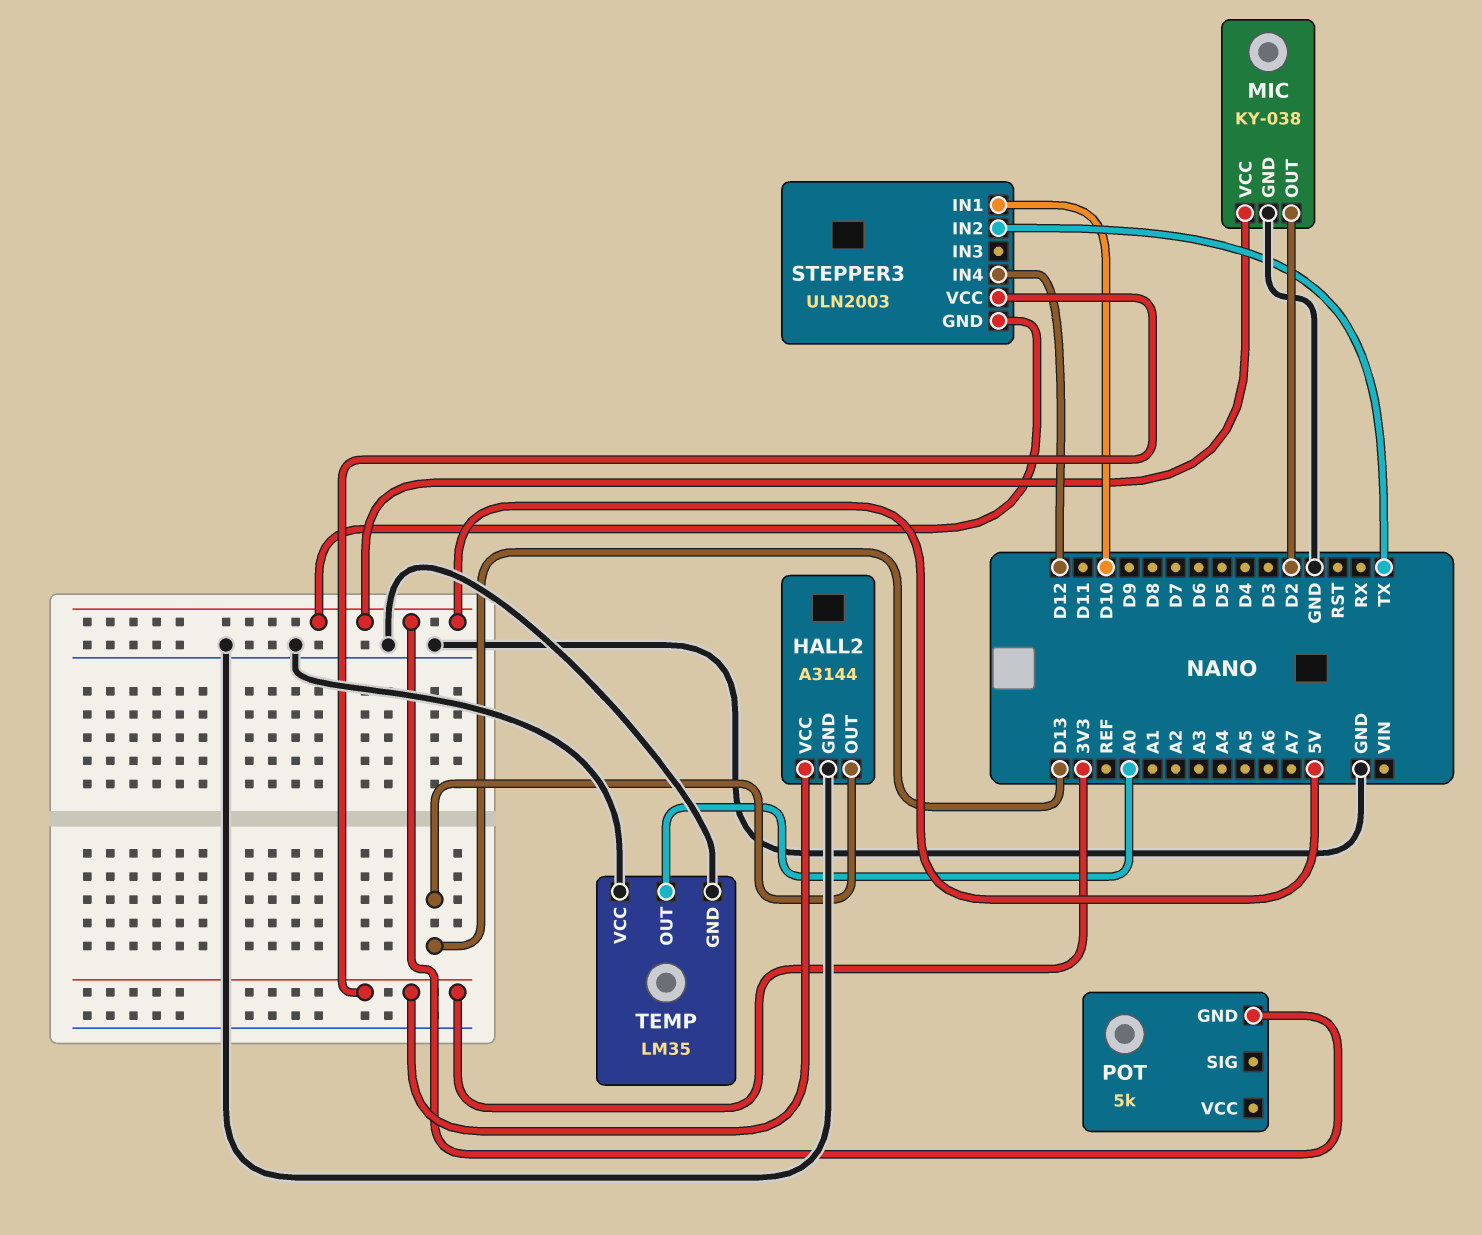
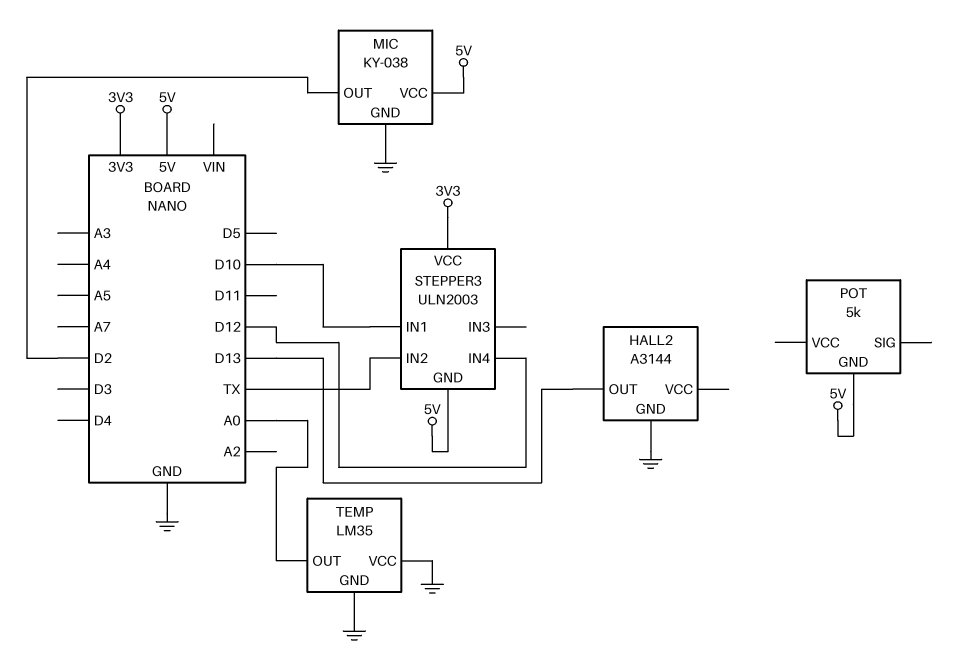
HALL2 pin VCC: 3V3 -> none

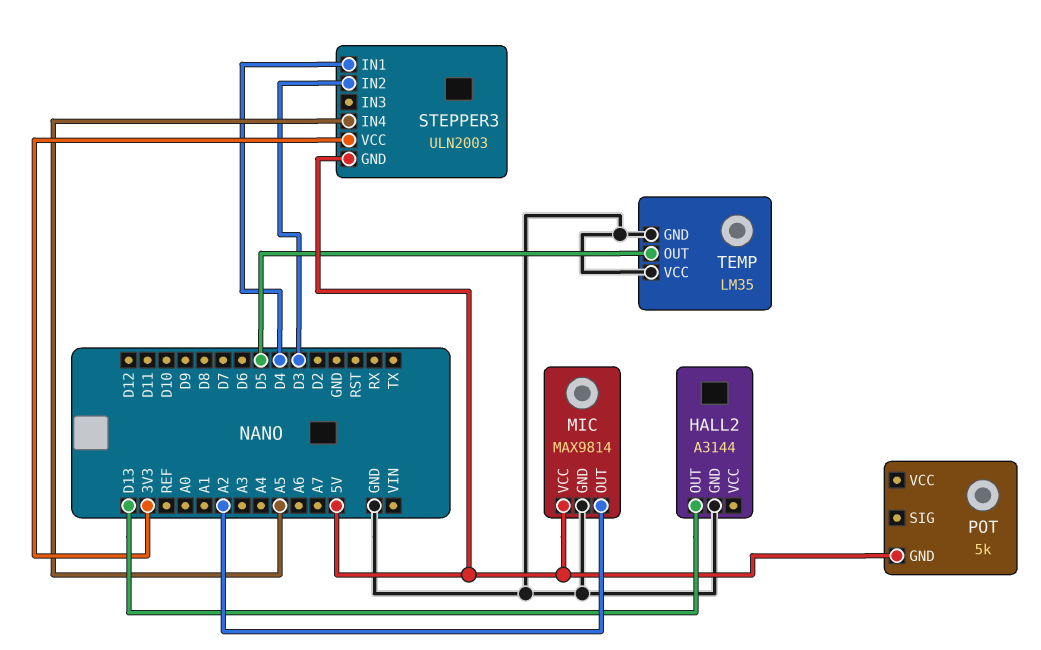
MIC: KY-038 -> MAX9814
MIC pin OUT: D2 -> A2
STEPPER3 pin IN1: D10 -> D4
STEPPER3 pin IN2: TX -> D3
STEPPER3 pin IN4: D12 -> A5
TEMP pin OUT: A0 -> D5

